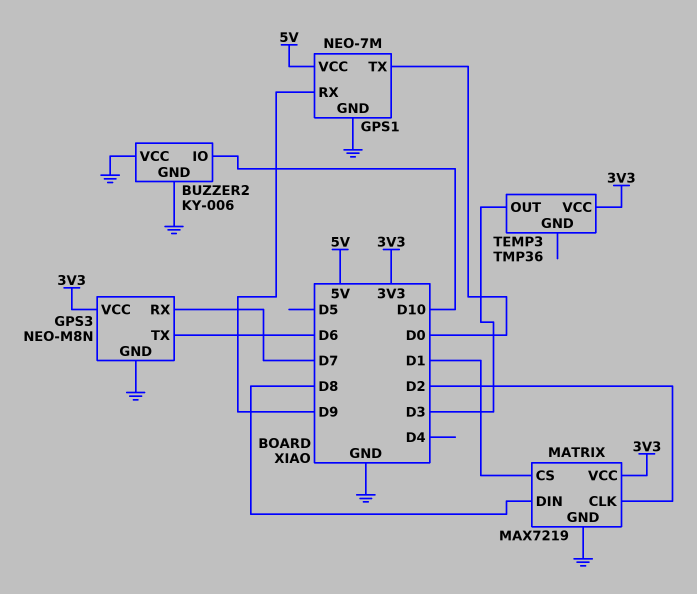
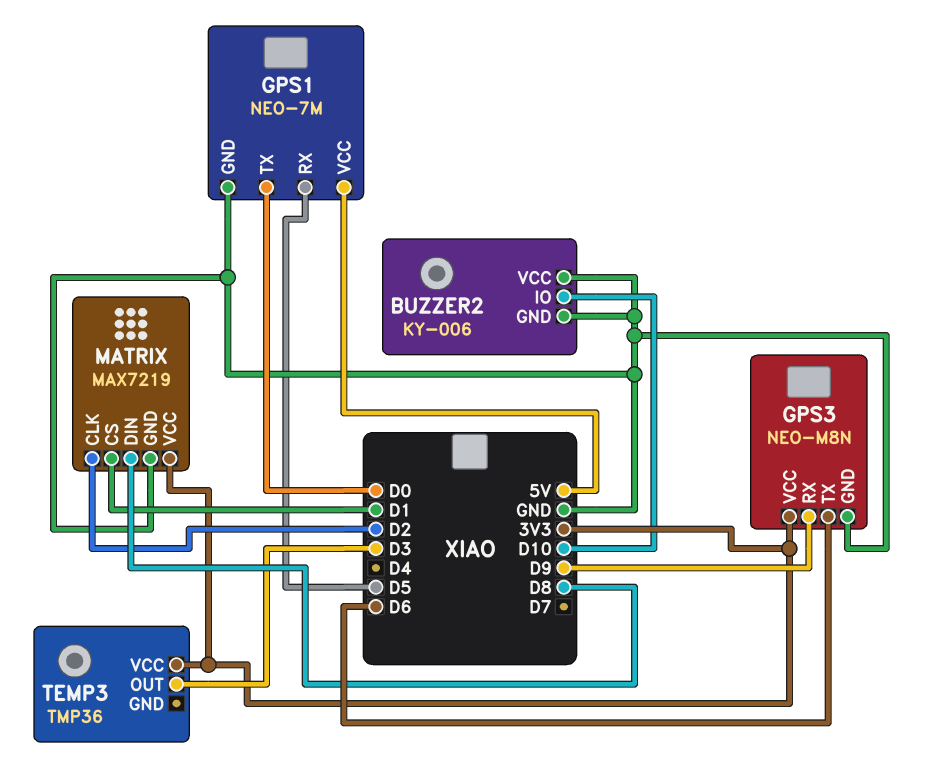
GPS1 pin RX: D9 -> D5
GPS3 pin RX: D7 -> D9

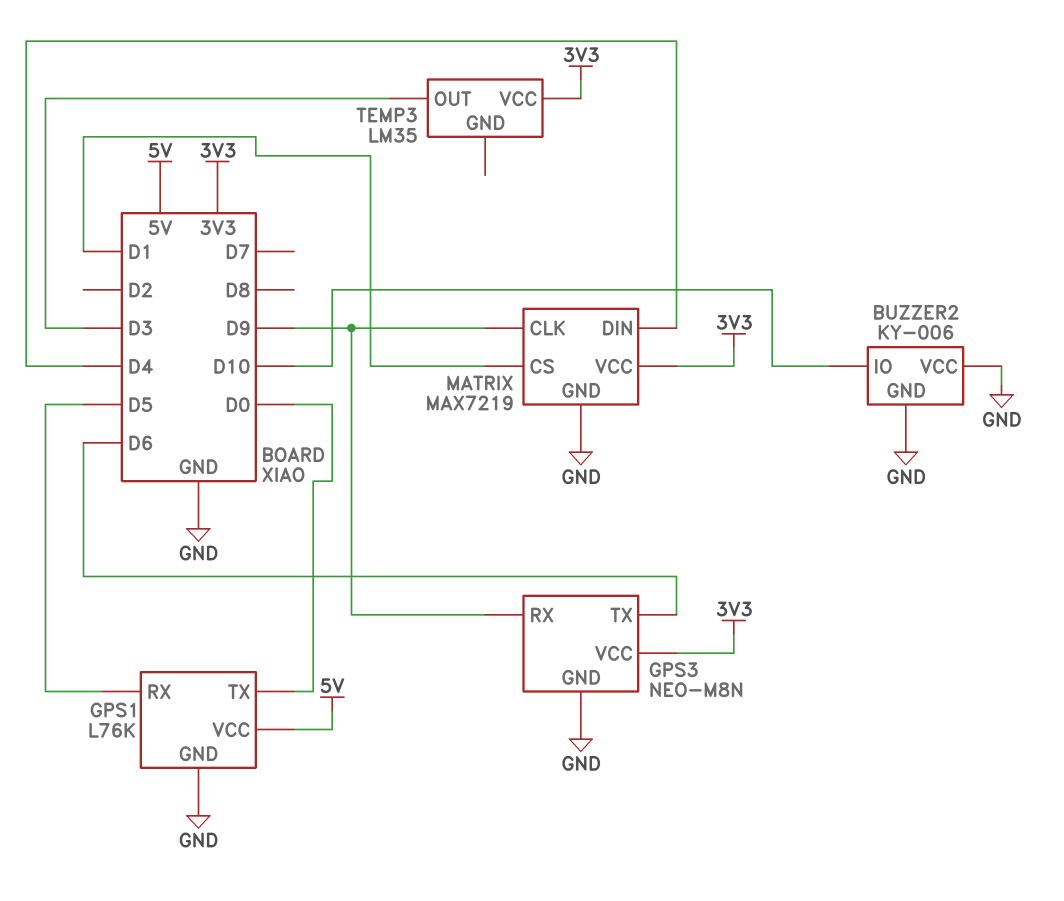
GPS1: NEO-7M -> L76K
MATRIX pin CLK: D2 -> D9
MATRIX pin DIN: D8 -> D4
TEMP3: TMP36 -> LM35

